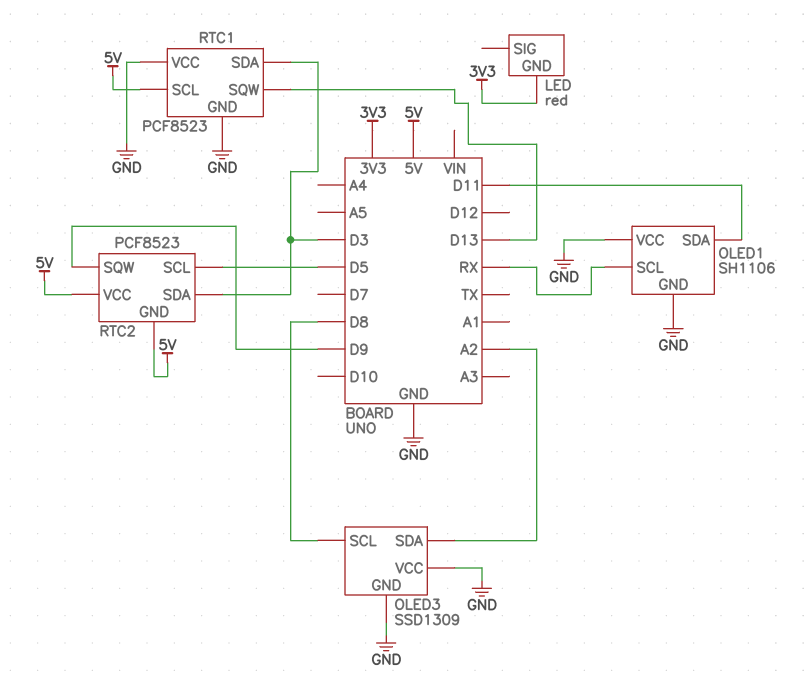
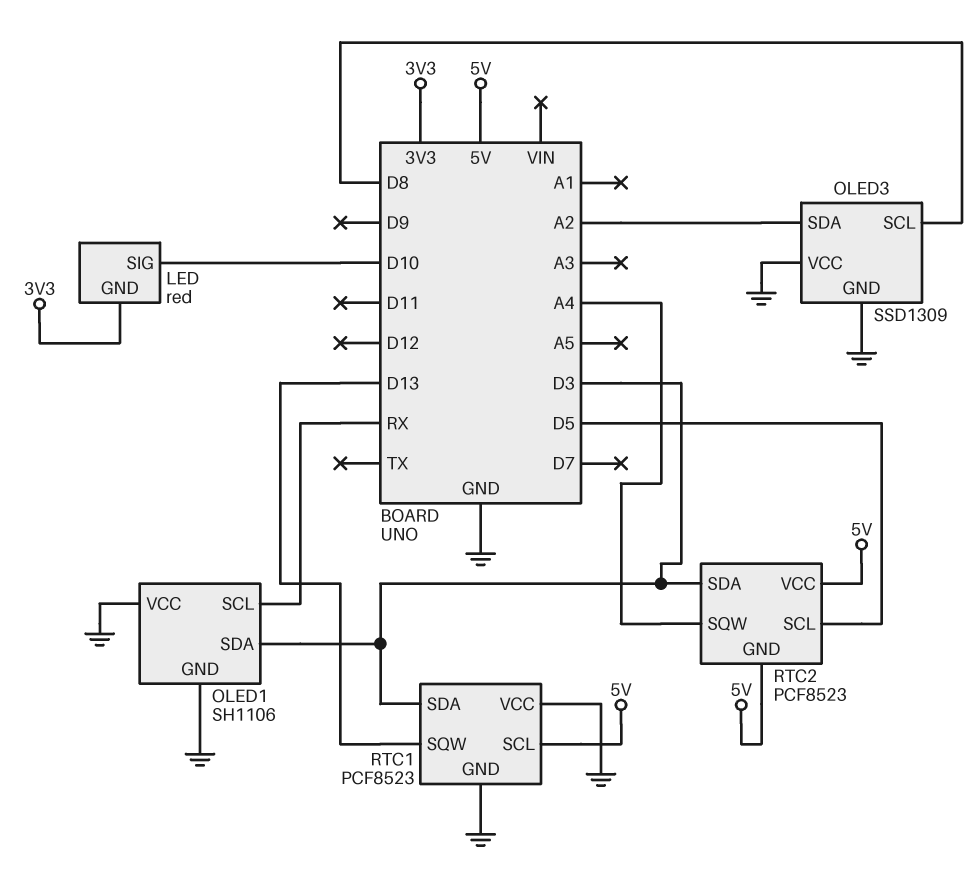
LED pin SIG: none -> D10
OLED1 pin SDA: D11 -> D3
RTC2 pin SQW: D9 -> A4

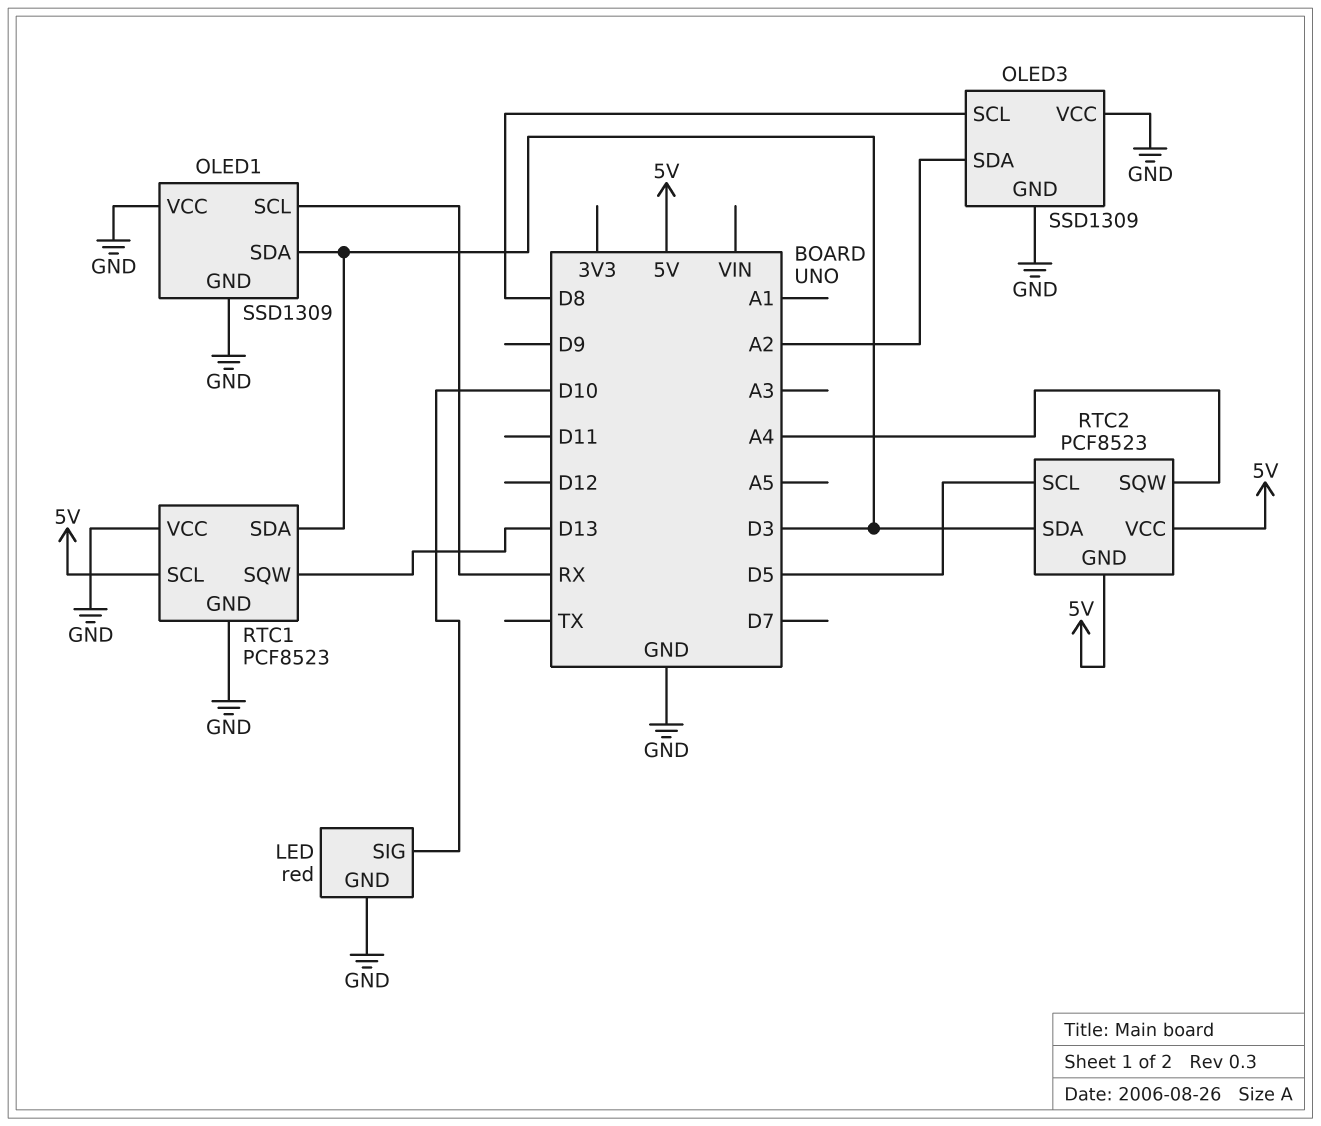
LED pin GND: 3V3 -> GND
OLED1: SH1106 -> SSD1309

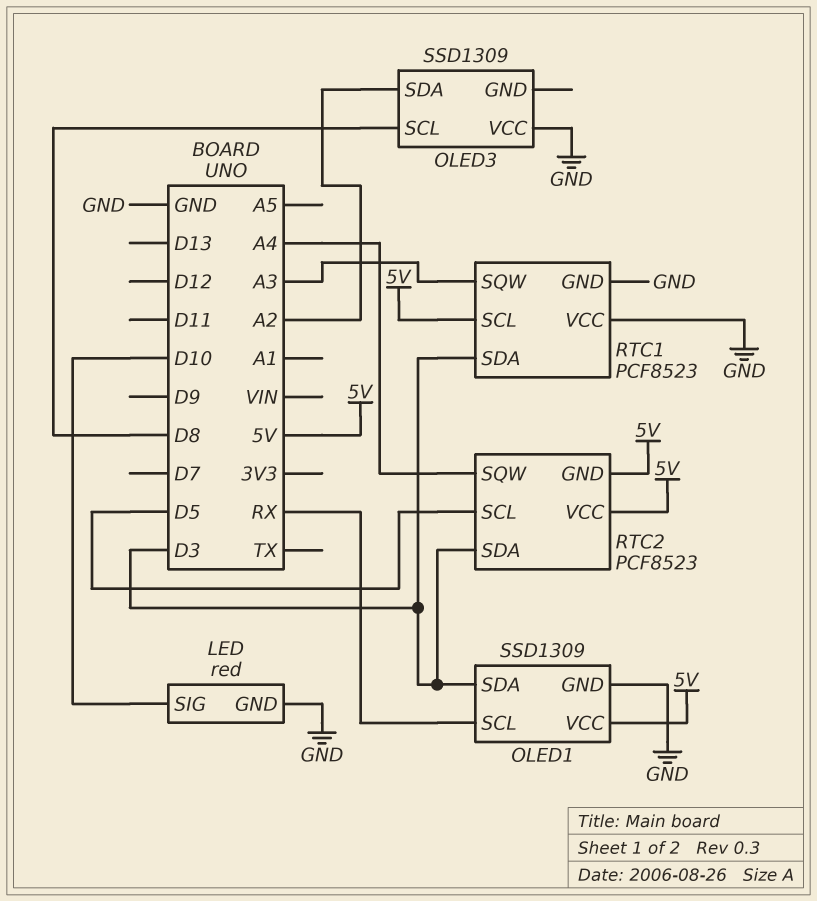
OLED1 pin VCC: GND -> 5V
OLED3 pin GND: GND -> none
RTC1 pin SQW: D13 -> A3

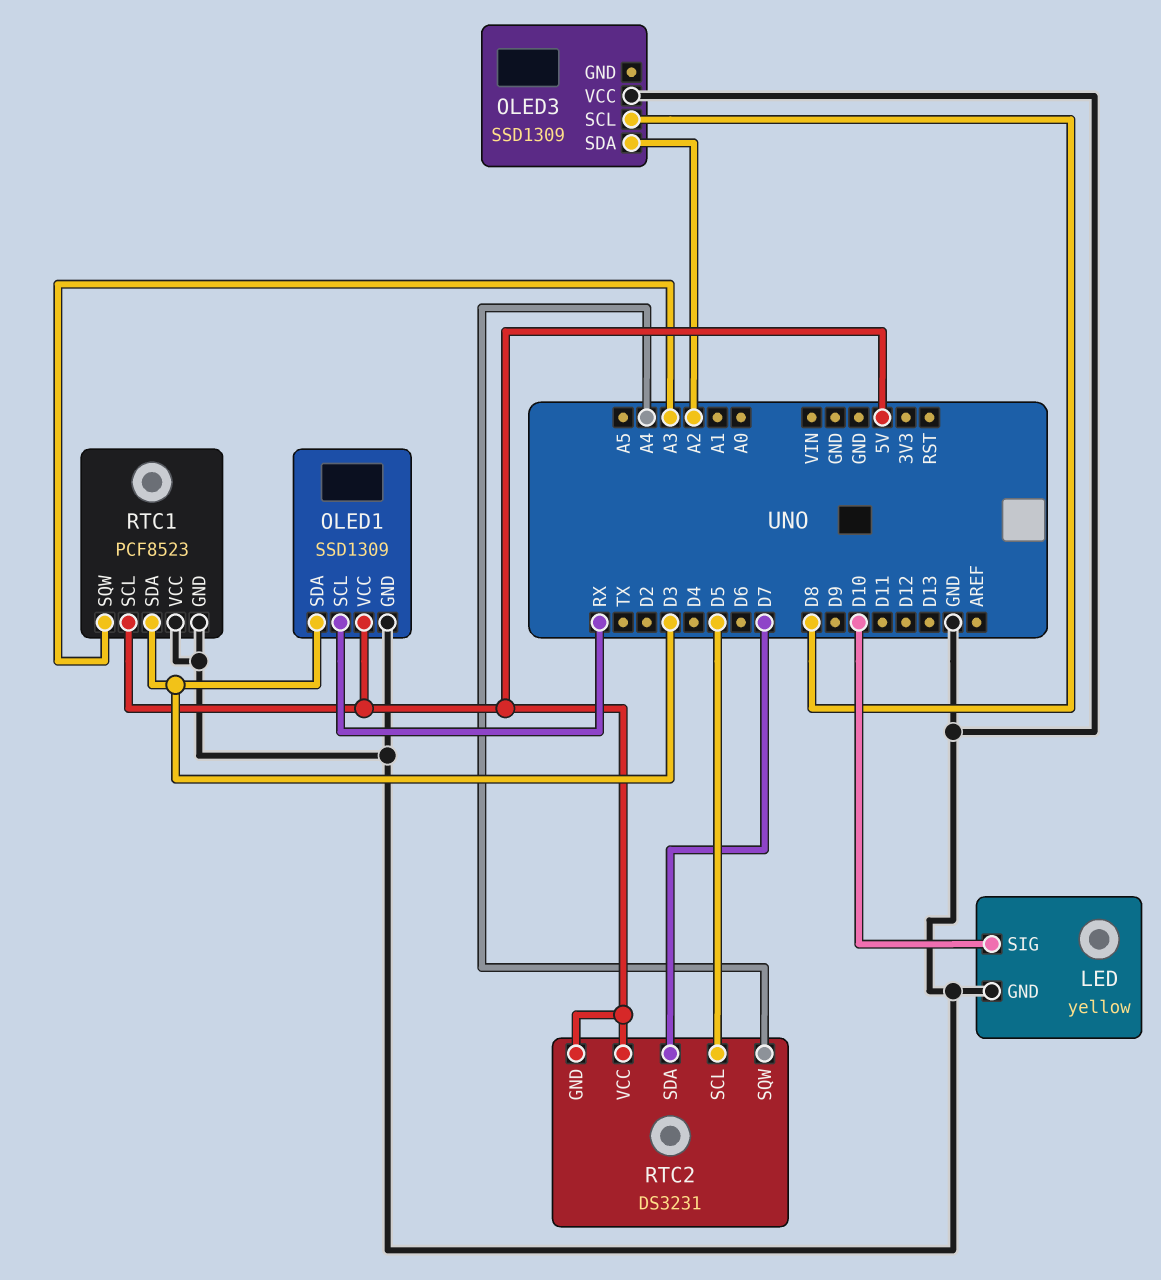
LED: red -> yellow
RTC2: PCF8523 -> DS3231
RTC2 pin SDA: D3 -> D7

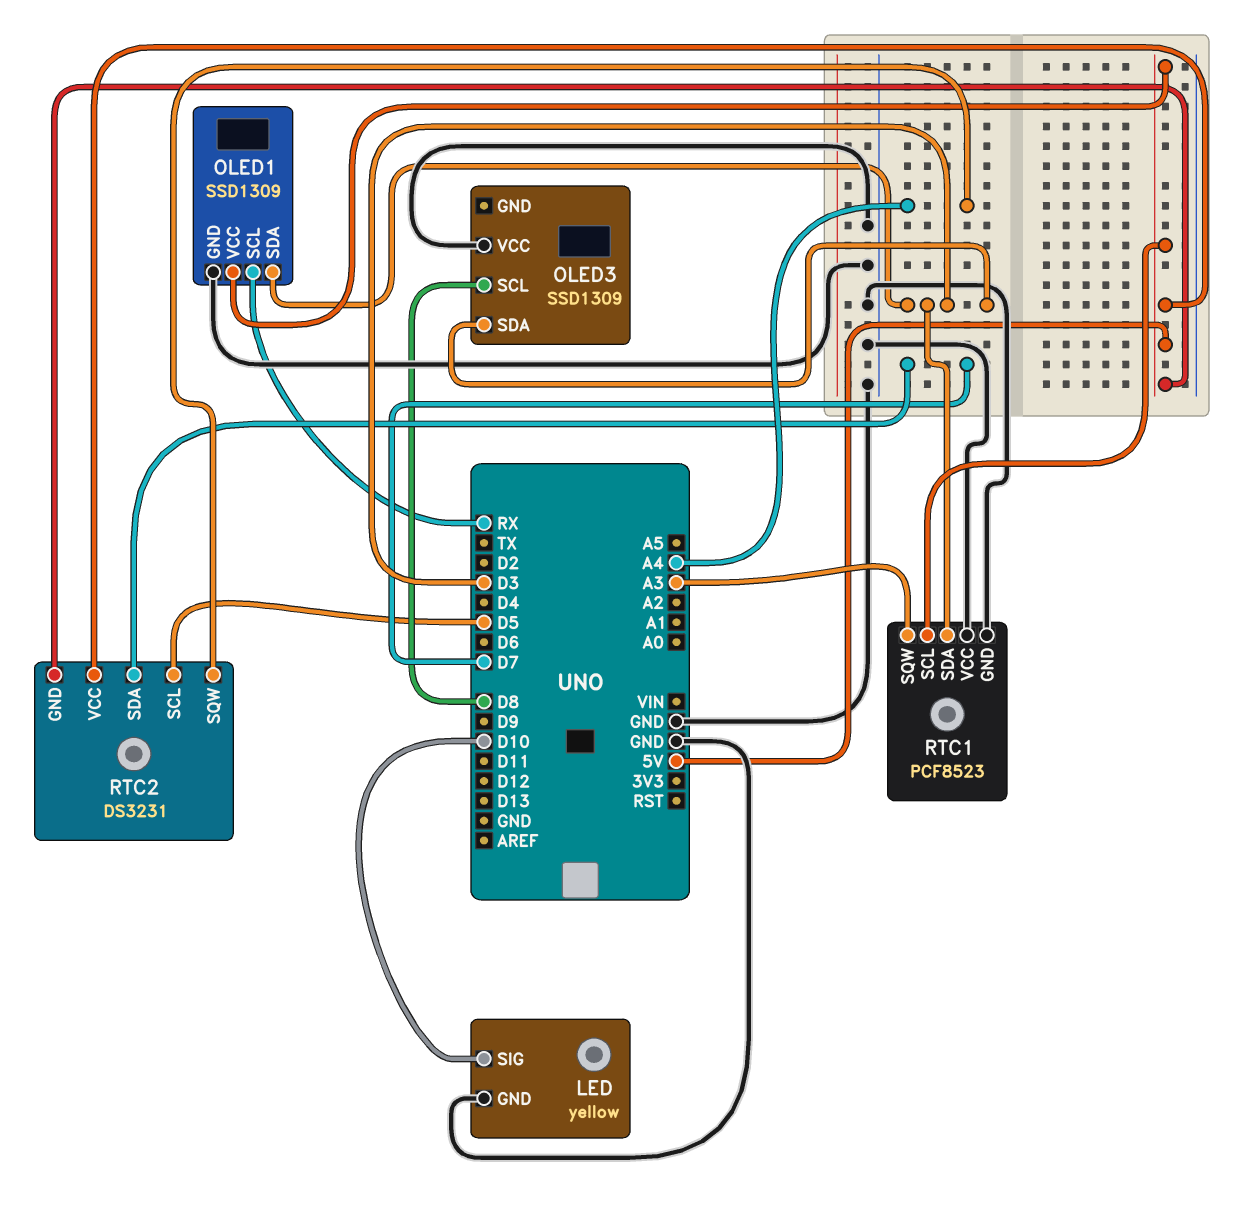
OLED3 pin SDA: A2 -> D3

